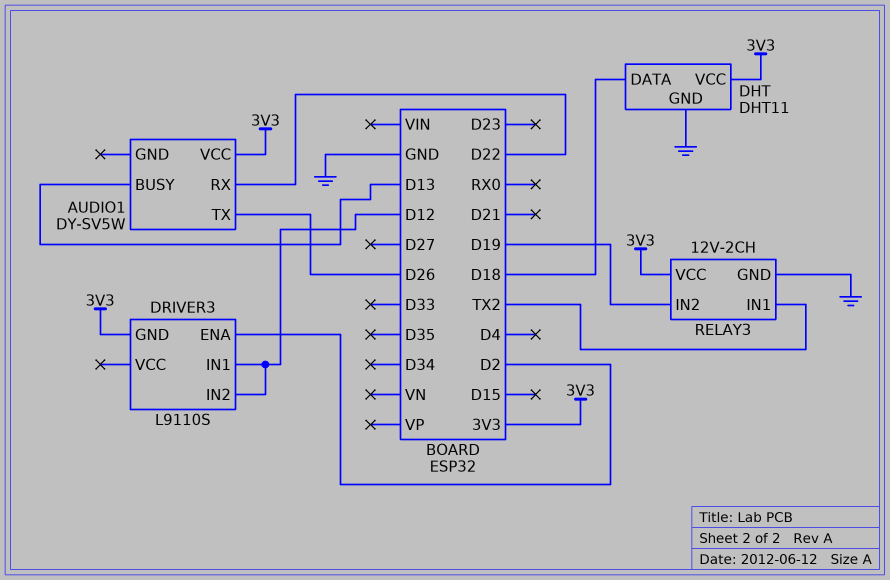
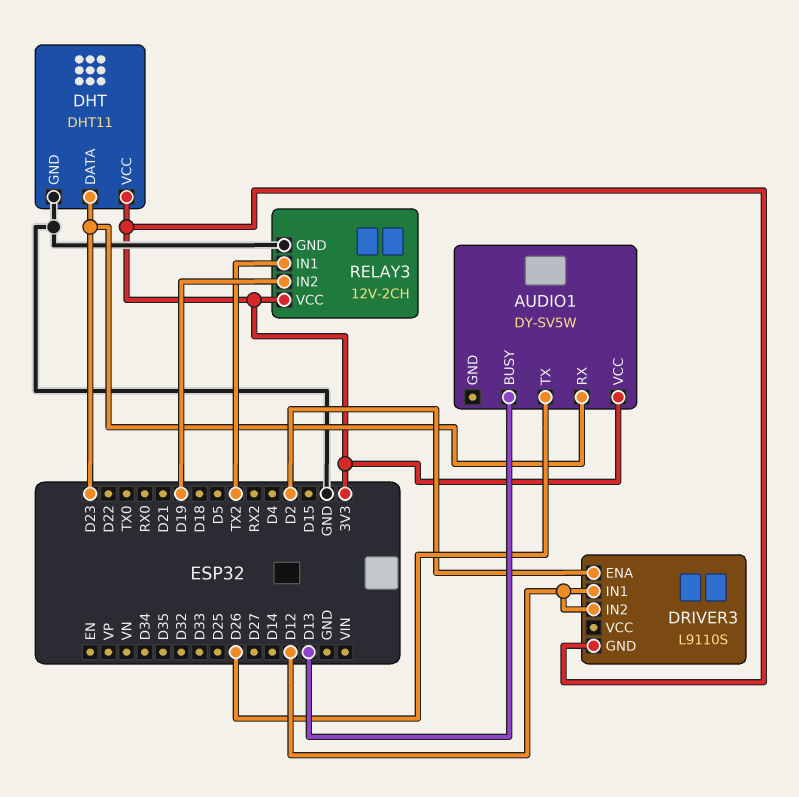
AUDIO1 pin RX: D22 -> D23
DHT pin DATA: D18 -> D23

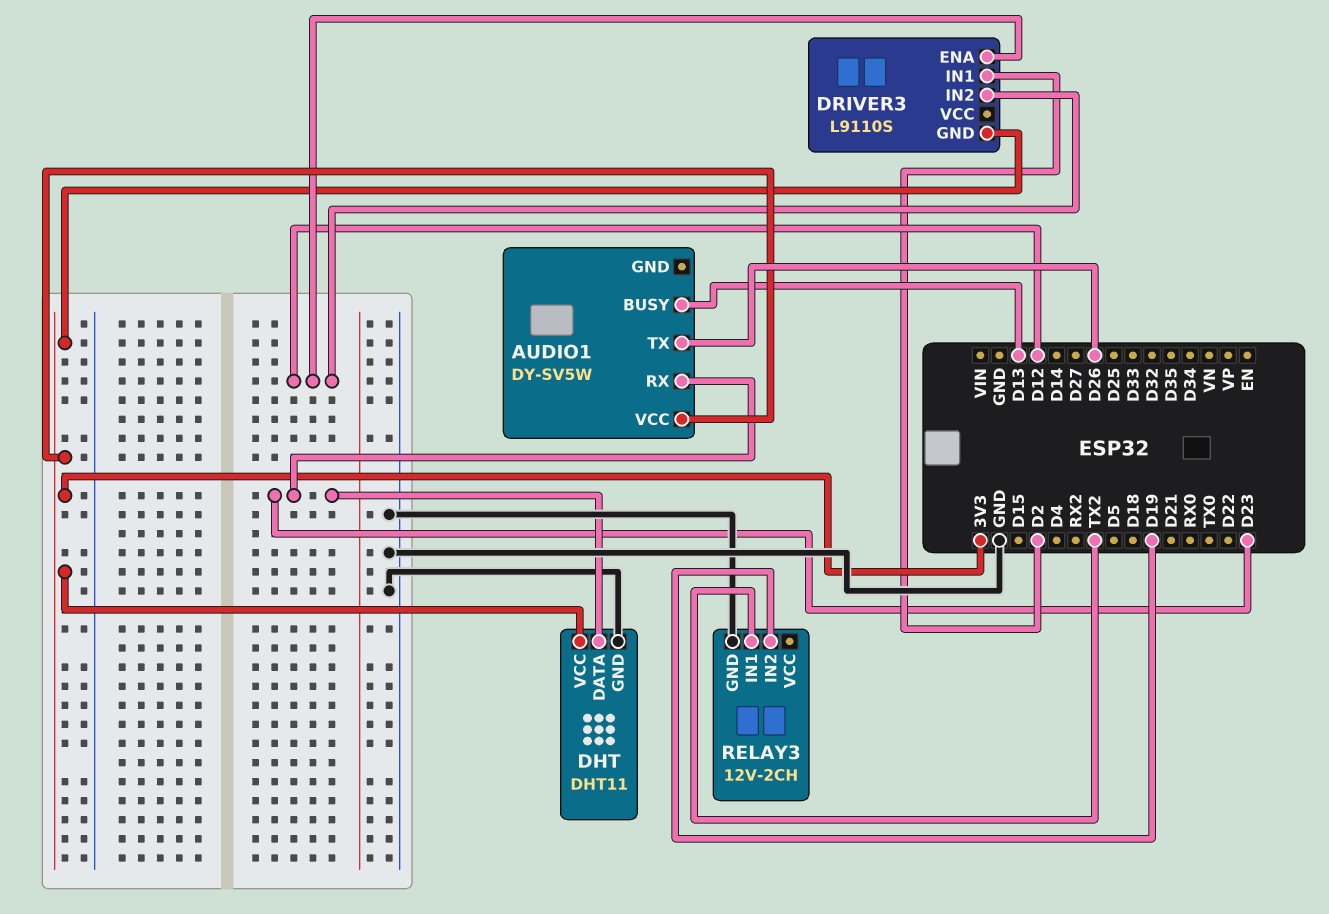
DRIVER3 pin ENA: D2 -> D12
DRIVER3 pin IN1: D12 -> D2
RELAY3 pin VCC: 3V3 -> none

